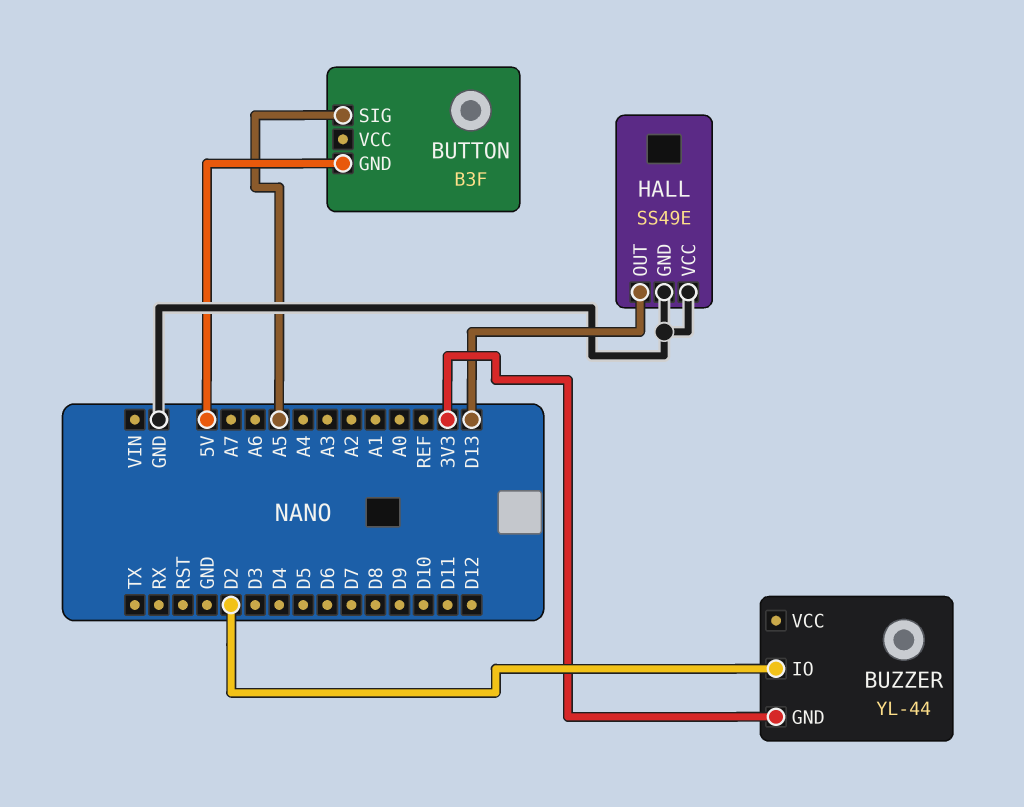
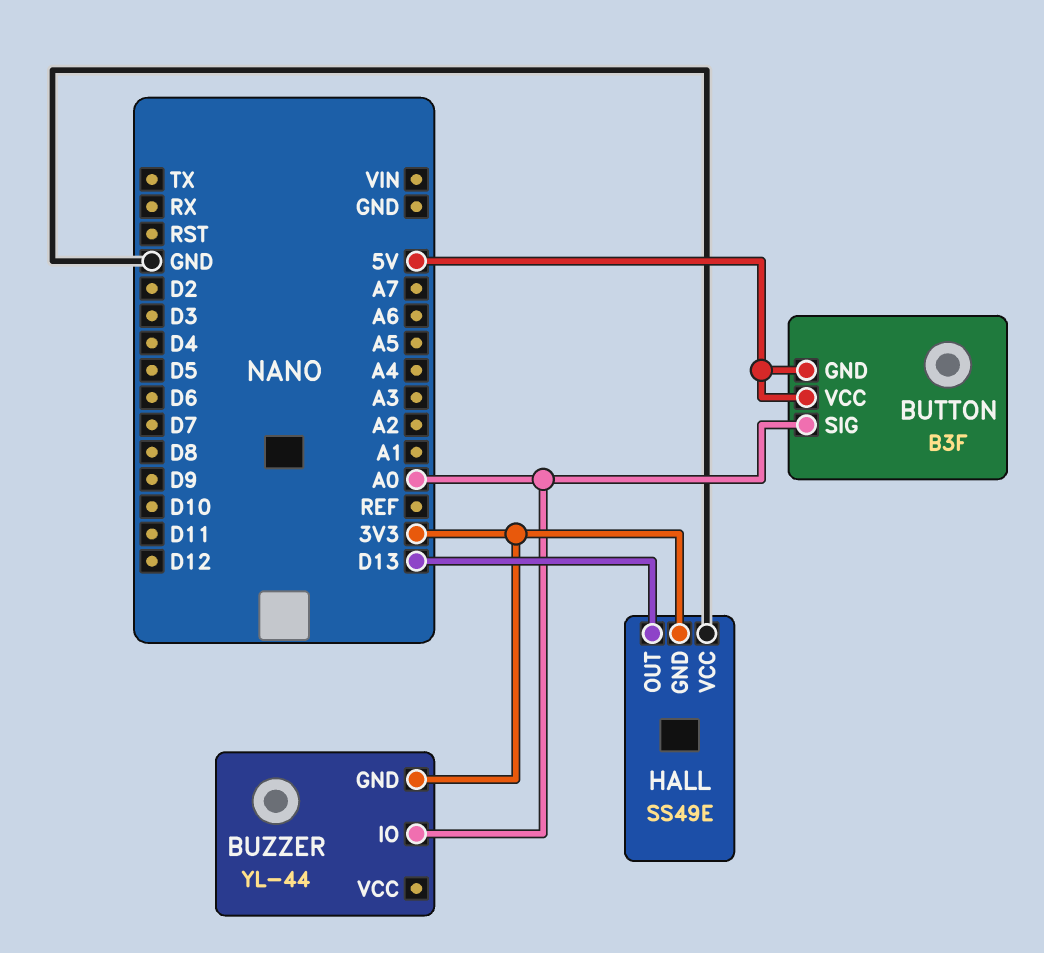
BUTTON pin SIG: A5 -> A0
BUTTON pin VCC: none -> 5V
BUZZER pin IO: D2 -> A0
HALL pin GND: GND -> 3V3

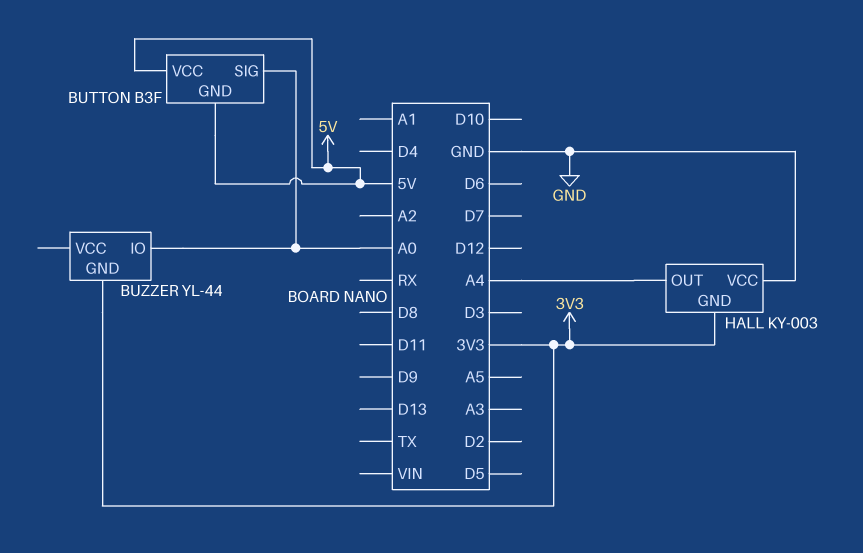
HALL: SS49E -> KY-003
HALL pin OUT: D13 -> A4

